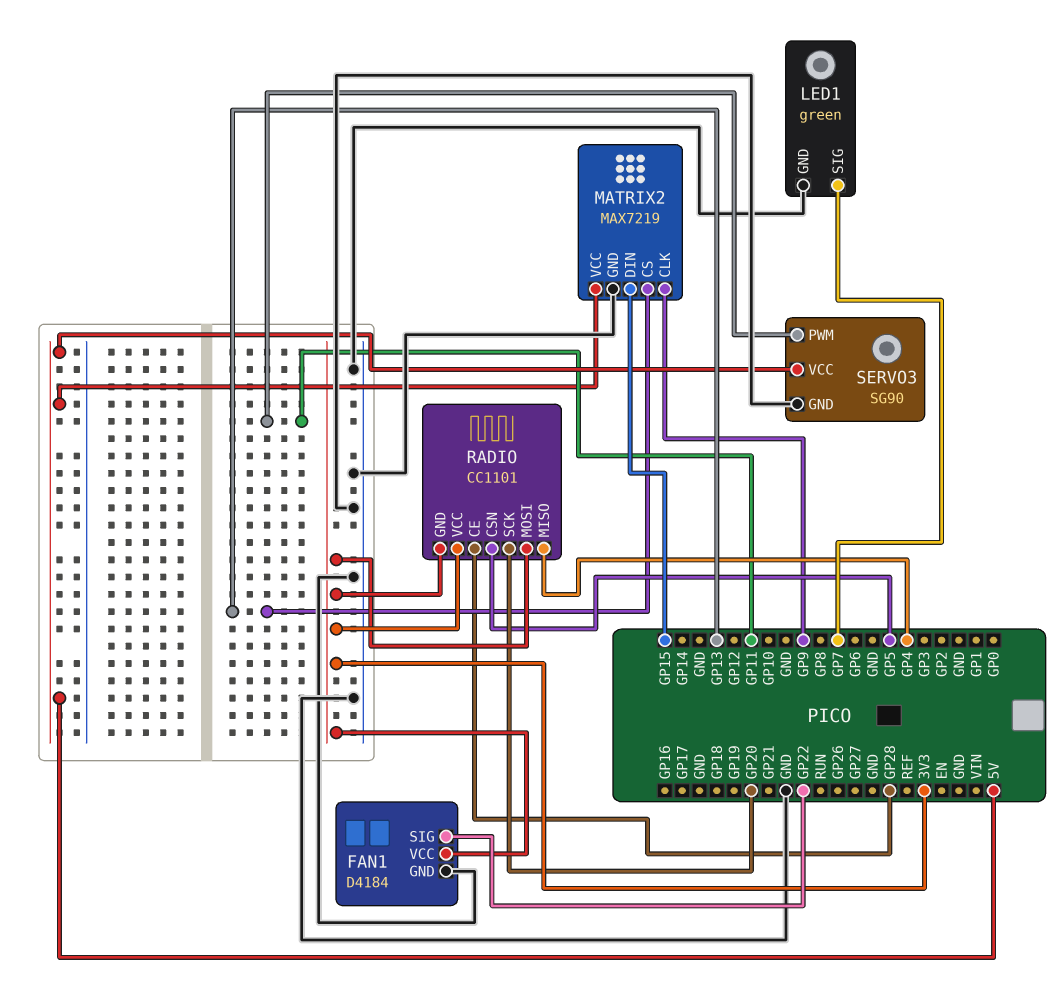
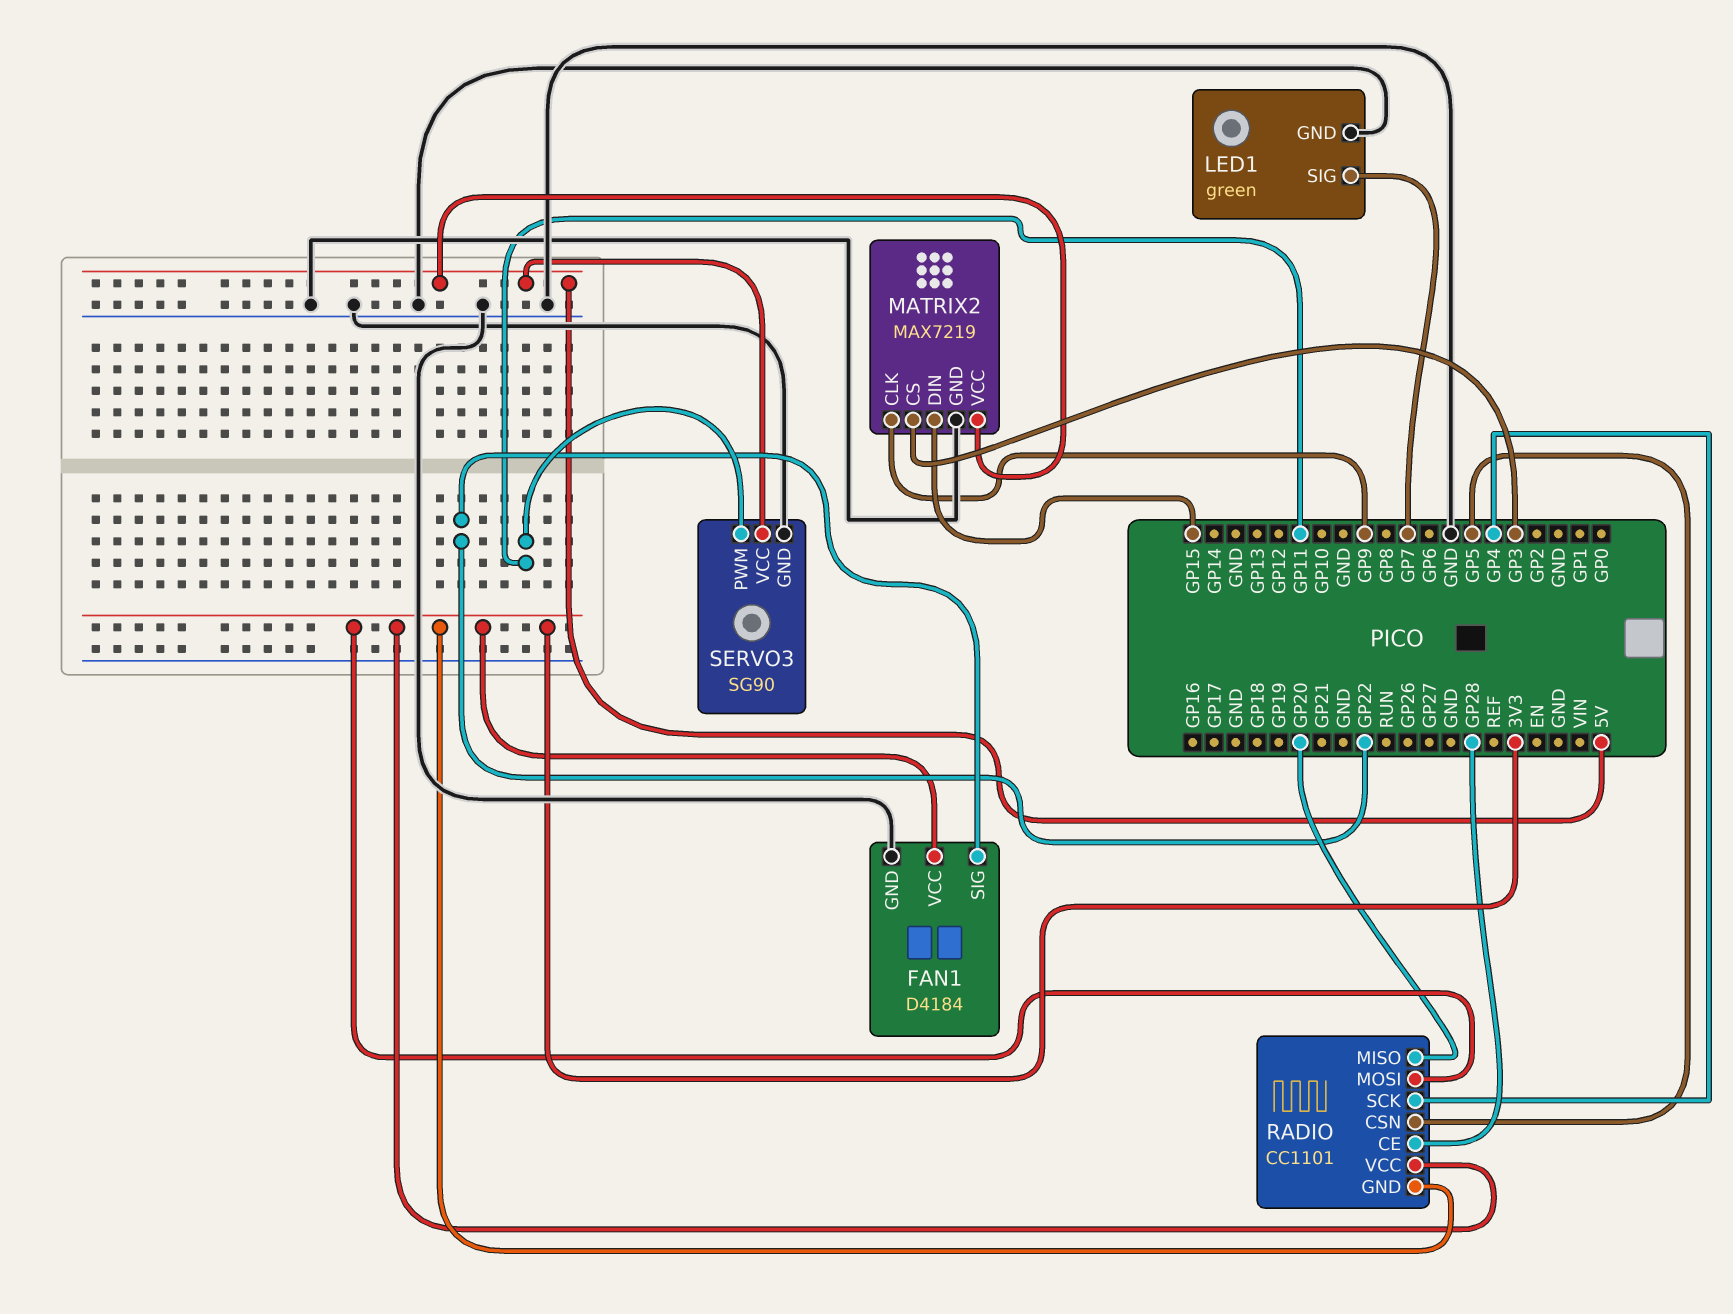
MATRIX2 pin CS: GP13 -> GP3
RADIO pin MISO: GP4 -> GP20
RADIO pin SCK: GP20 -> GP4

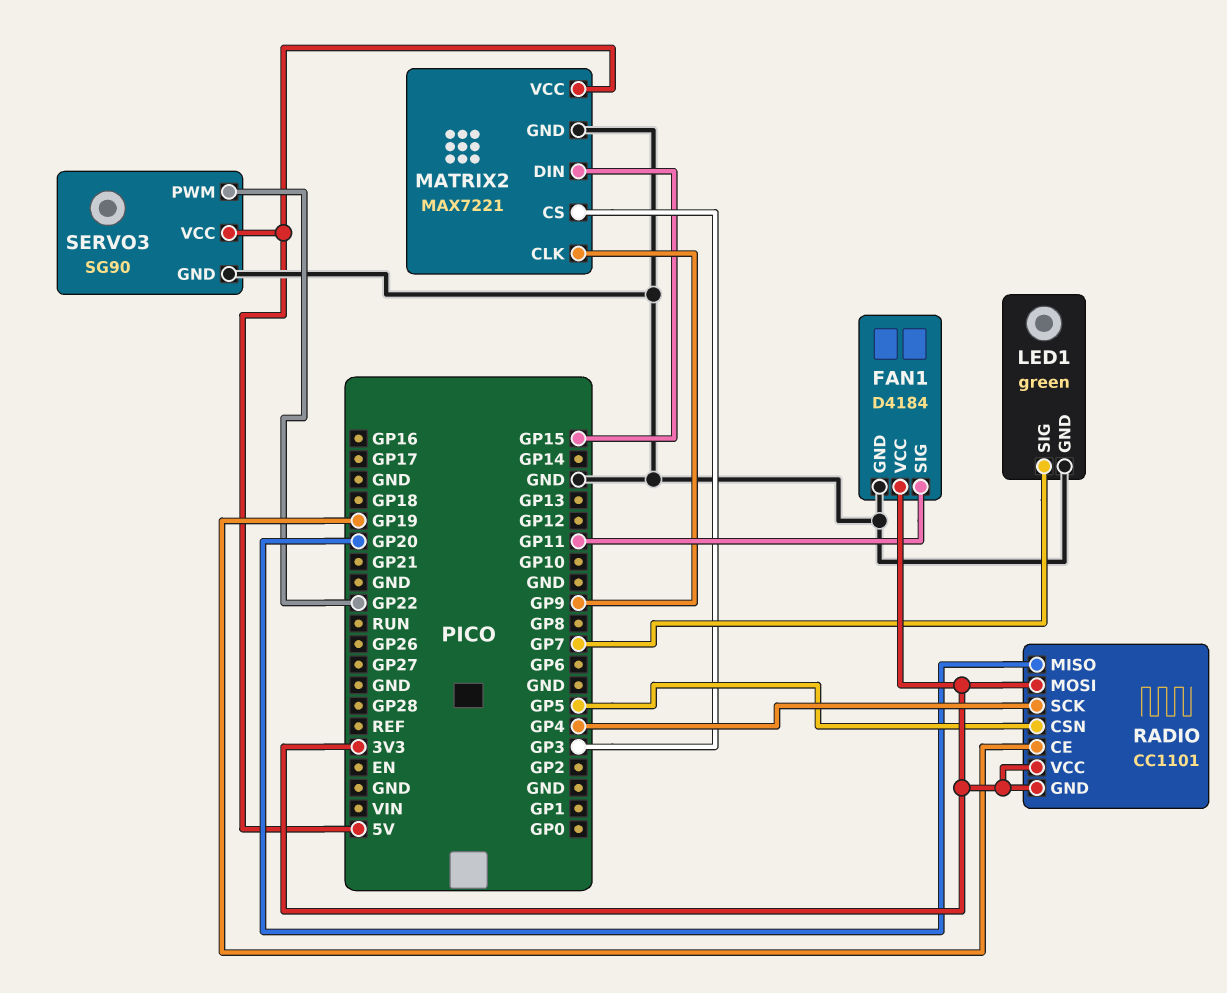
FAN1 pin SIG: GP22 -> GP11
MATRIX2: MAX7219 -> MAX7221
RADIO pin CE: GP28 -> GP19
SERVO3 pin PWM: GP11 -> GP22

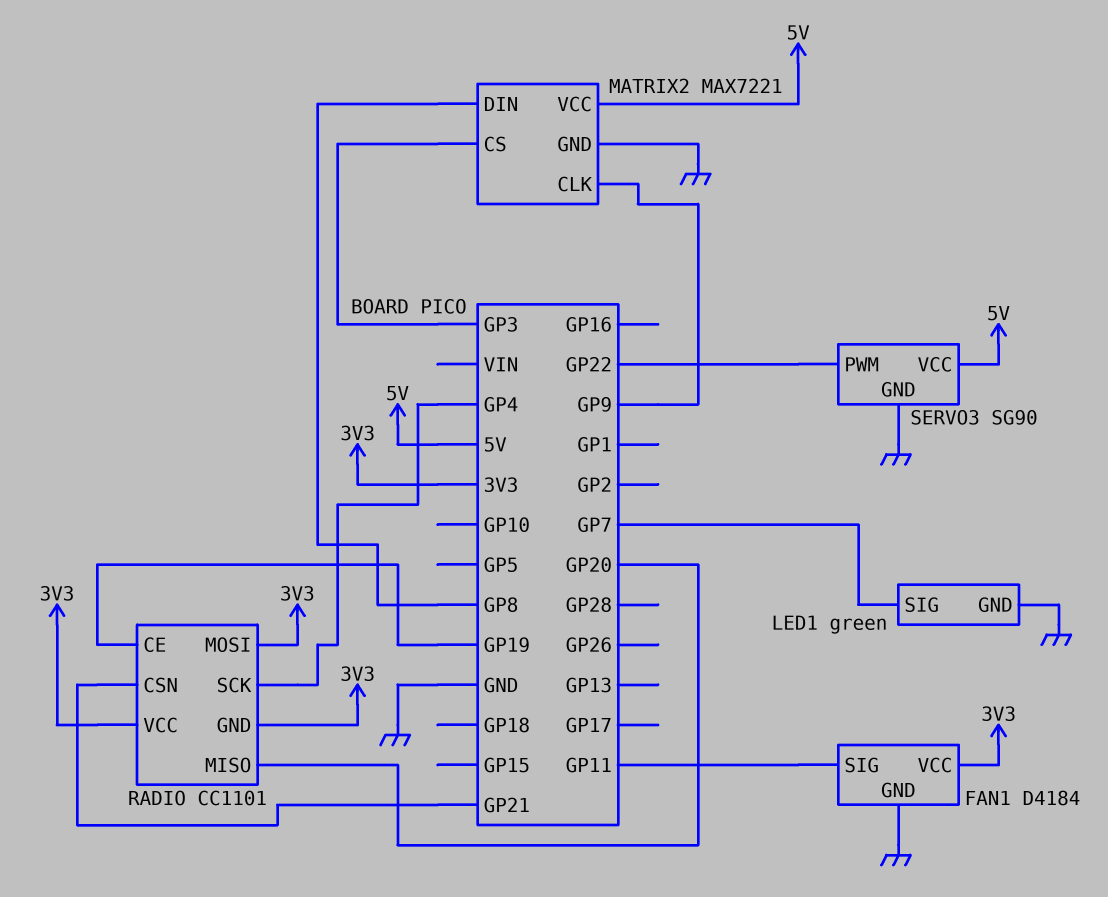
MATRIX2 pin DIN: GP15 -> GP8
RADIO pin CSN: GP5 -> GP21

